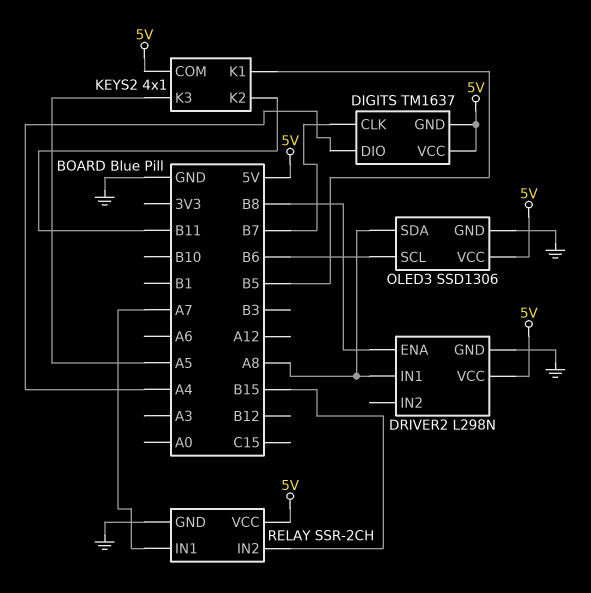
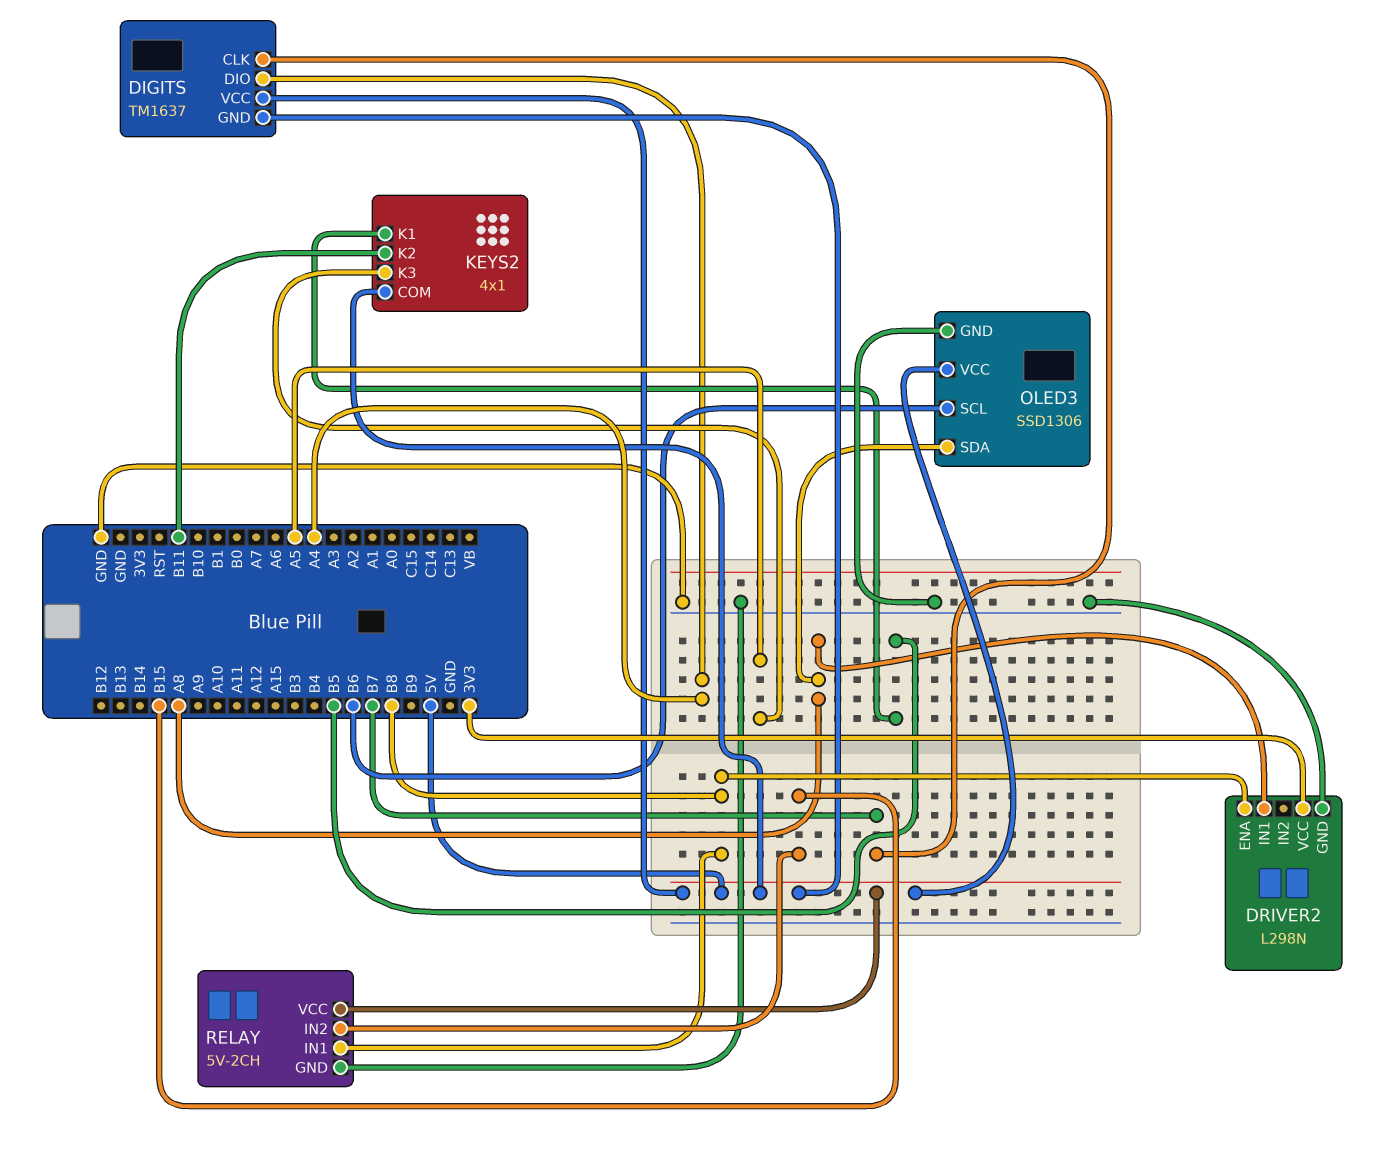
DRIVER2 pin VCC: 5V -> 3V3
RELAY: SSR-2CH -> 5V-2CH
RELAY pin IN1: A7 -> B8

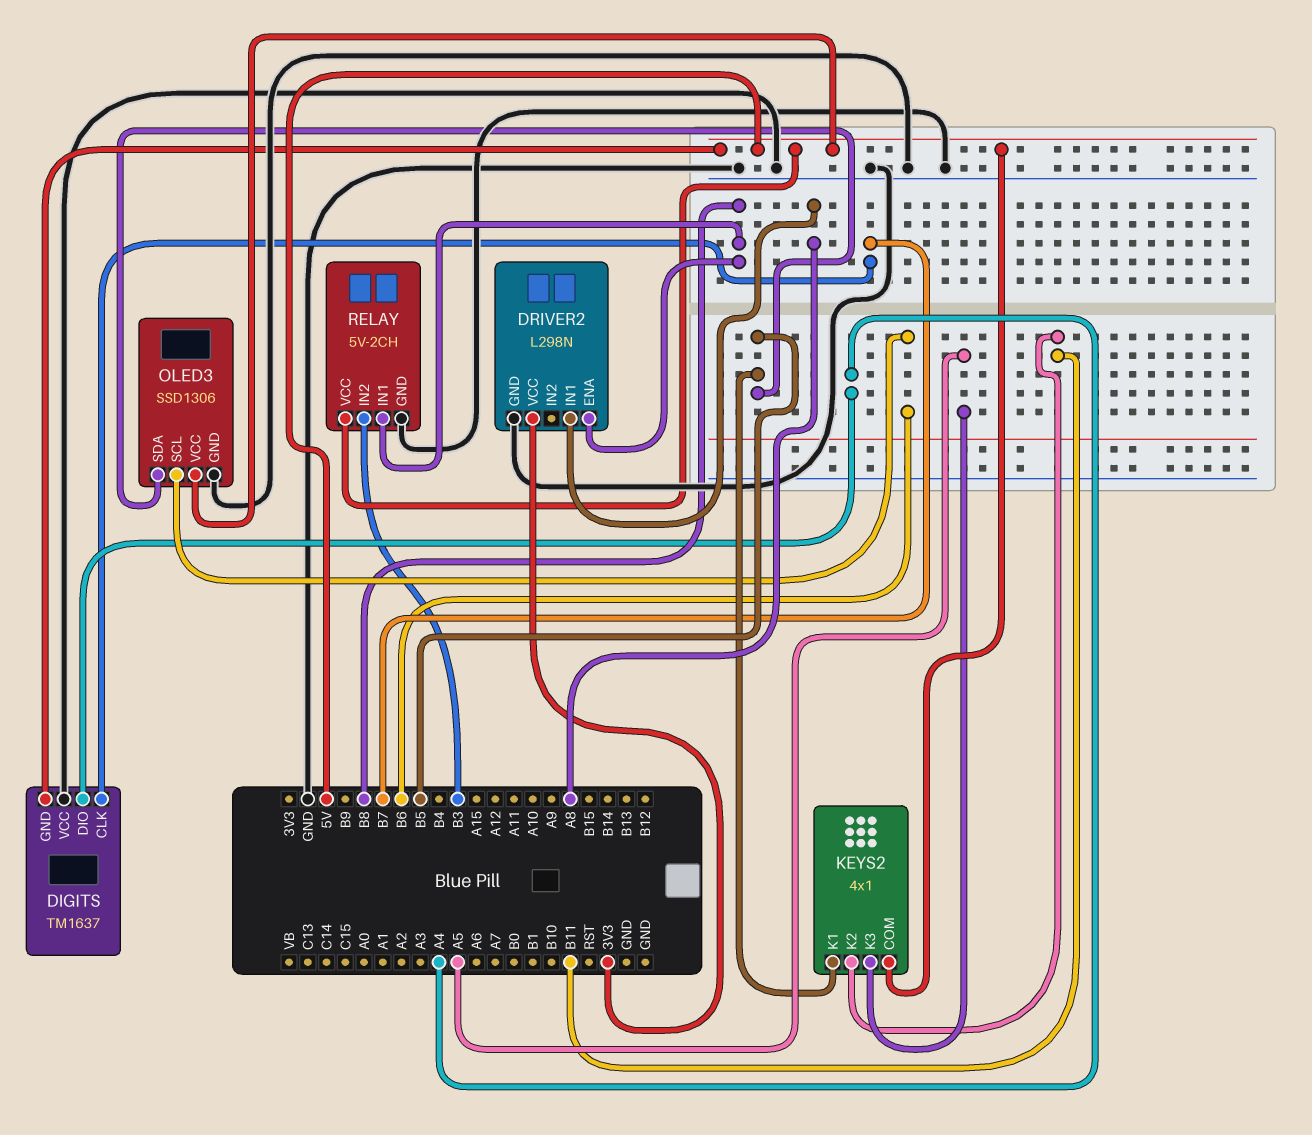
DIGITS pin VCC: 5V -> GND
OLED3 pin SDA: A8 -> B5
RELAY pin IN2: B15 -> B3

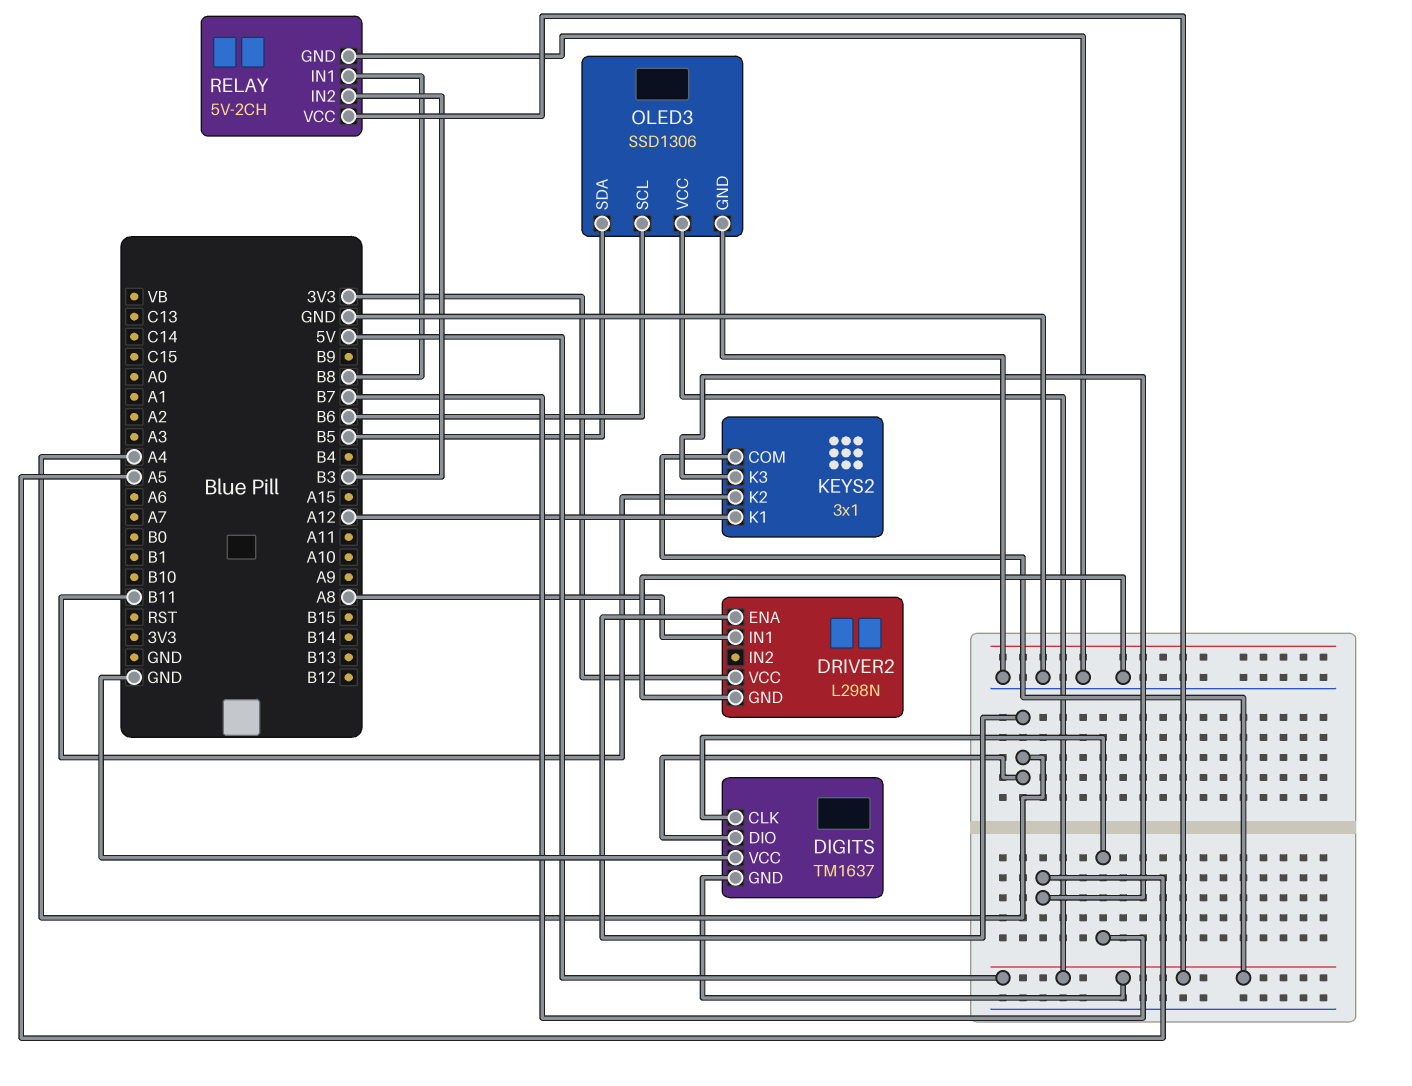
DRIVER2 pin ENA: B8 -> A4
KEYS2: 4x1 -> 3x1
KEYS2 pin K1: B5 -> A12

